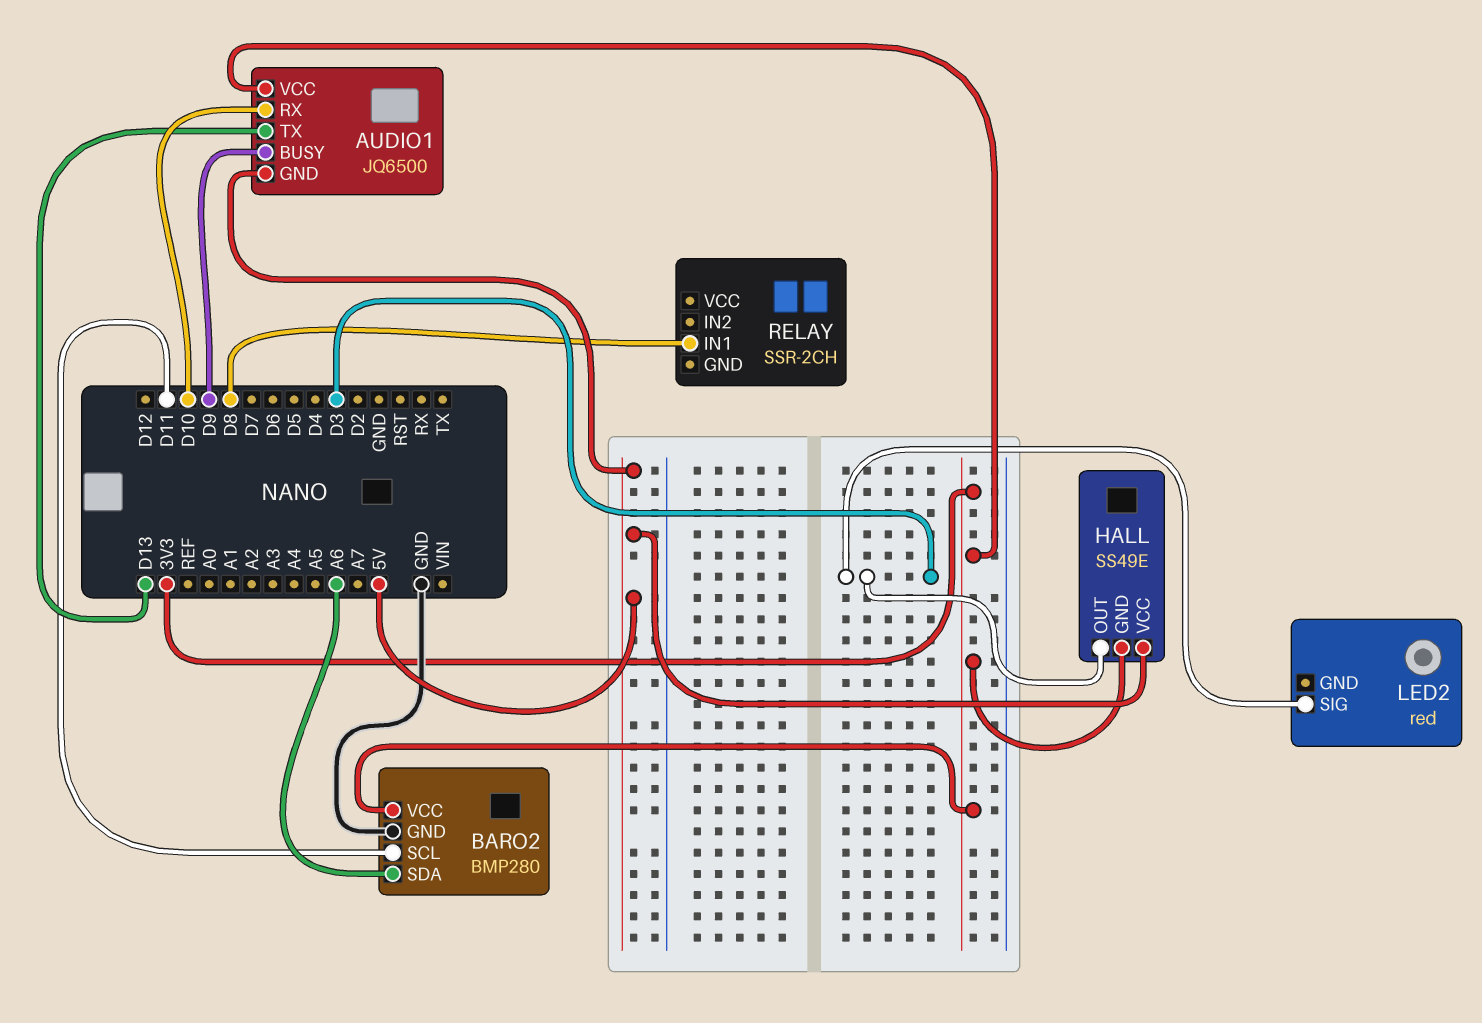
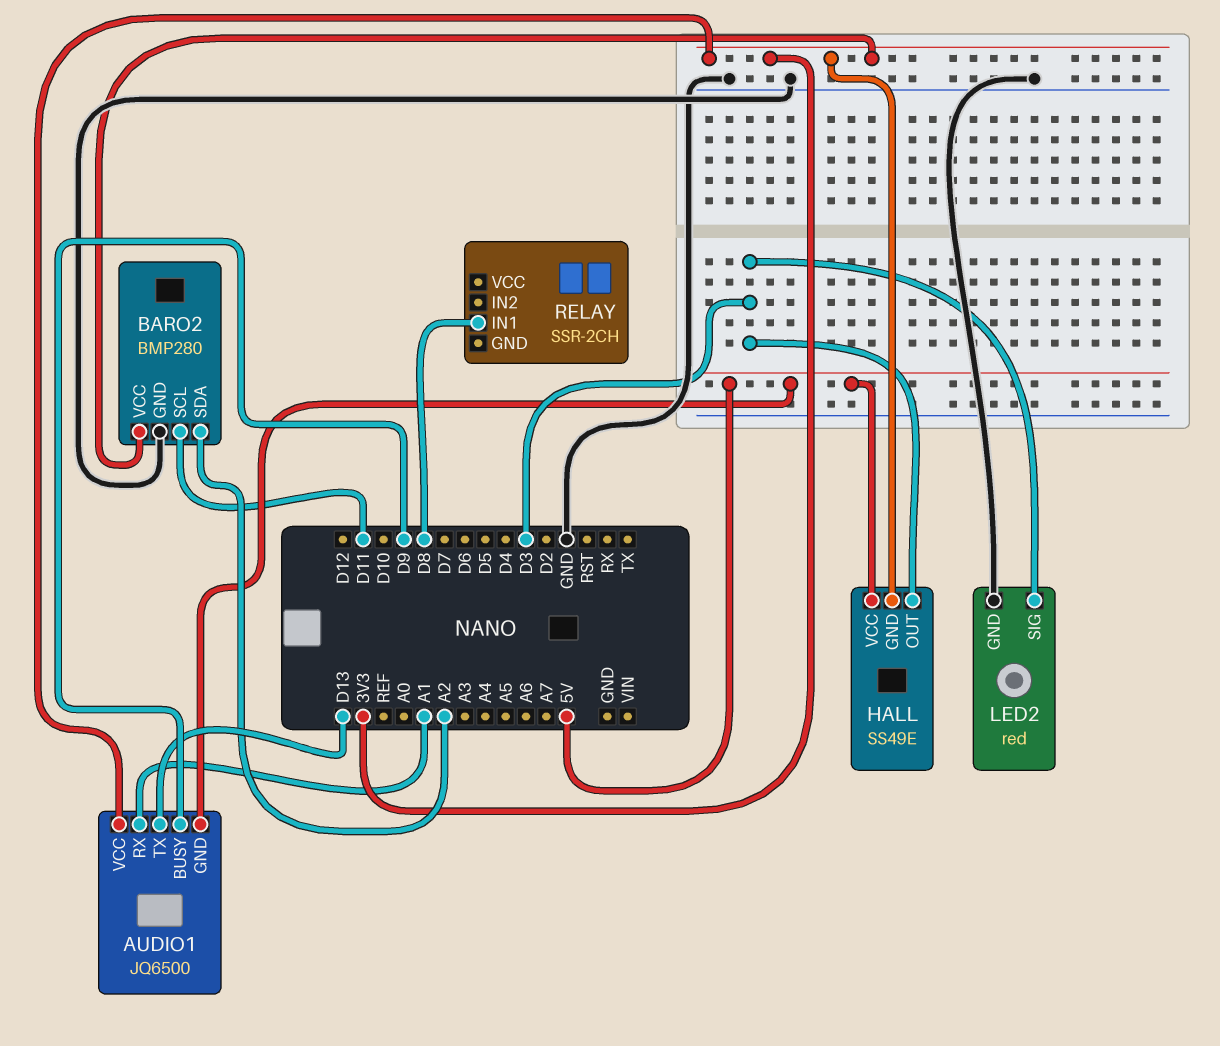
AUDIO1 pin RX: D10 -> A1
BARO2 pin SDA: A6 -> A2
LED2 pin GND: none -> GND

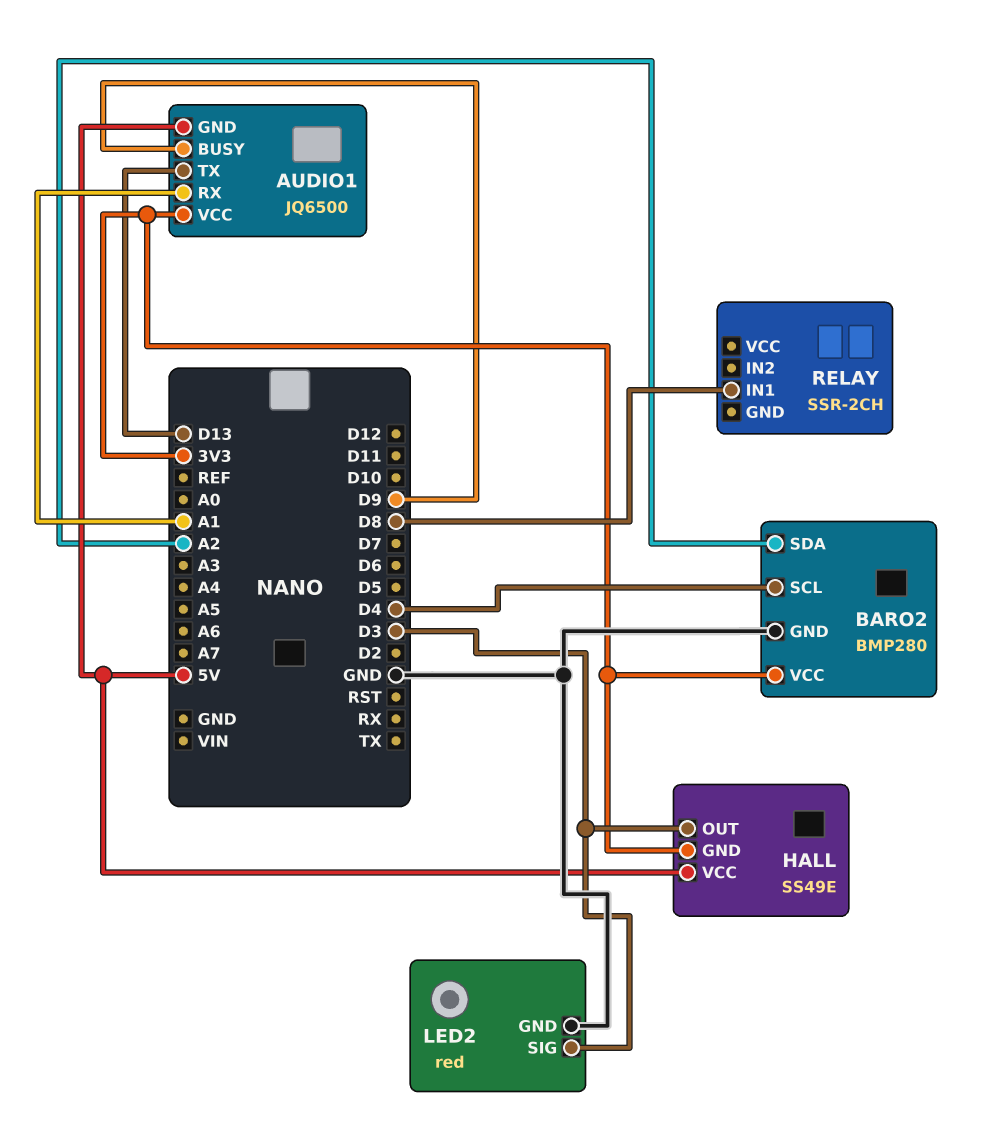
BARO2 pin SCL: D11 -> D4

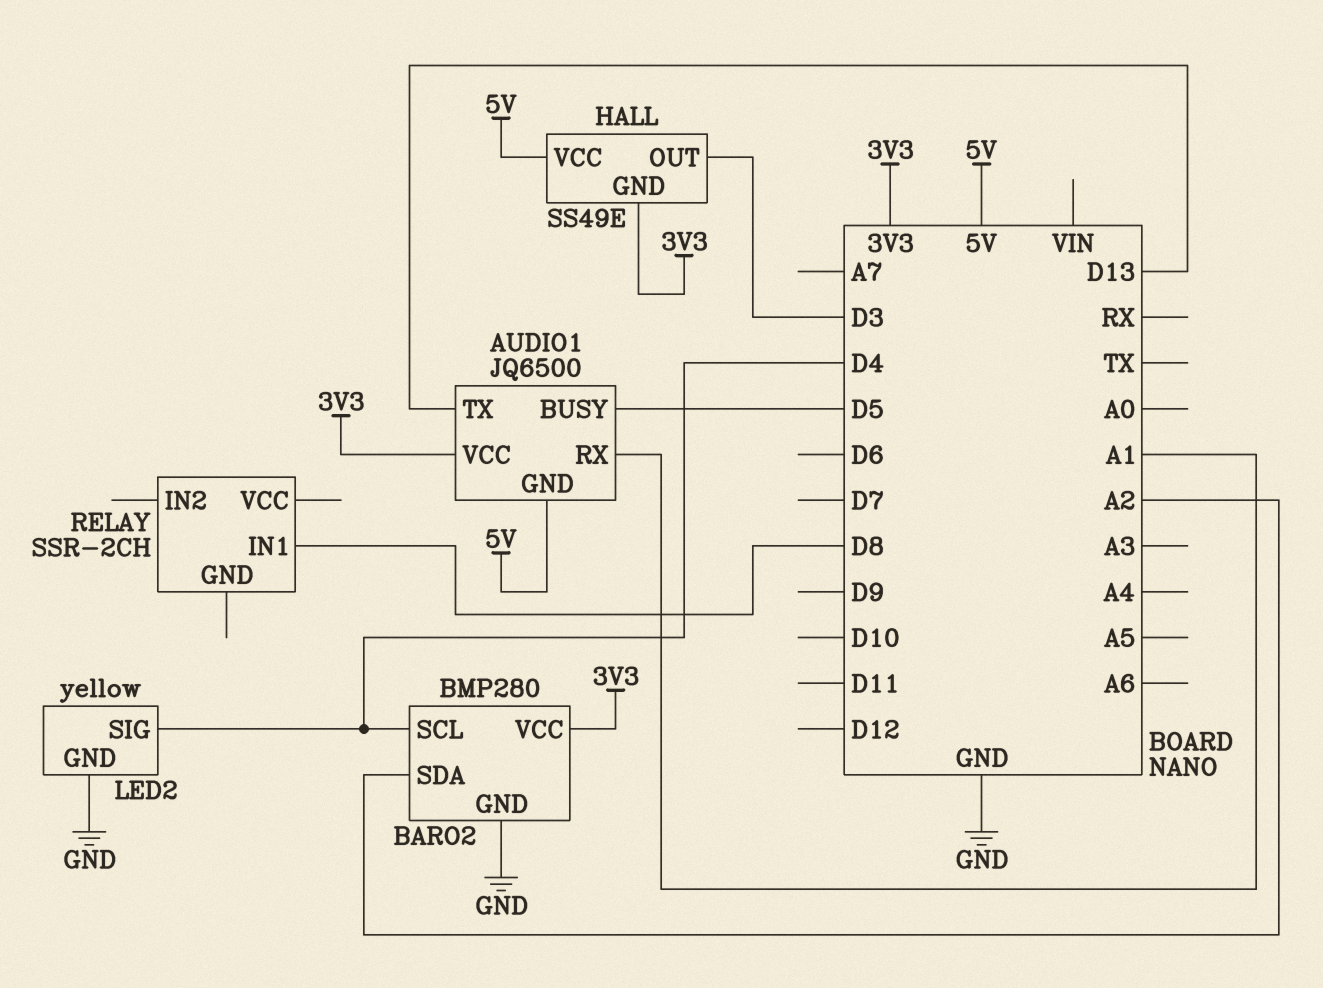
AUDIO1 pin BUSY: D9 -> D5
LED2: red -> yellow
LED2 pin SIG: D3 -> D4

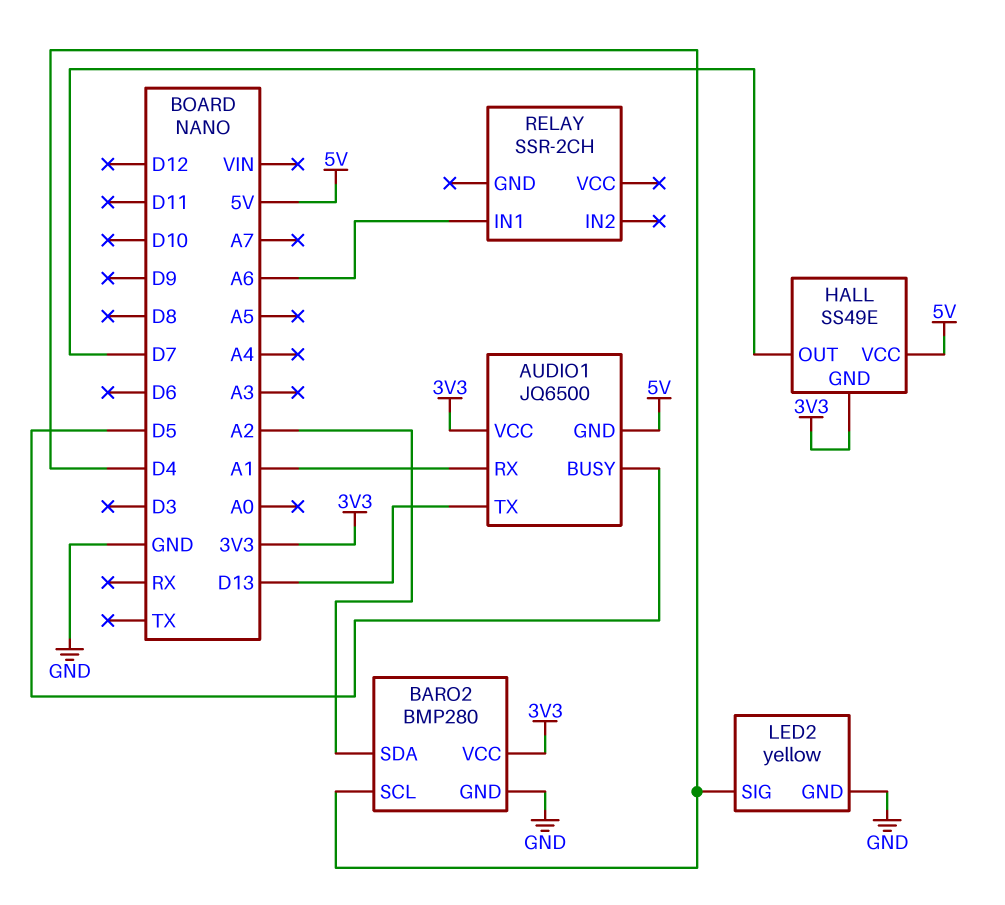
HALL pin OUT: D3 -> D7
RELAY pin IN1: D8 -> A6

